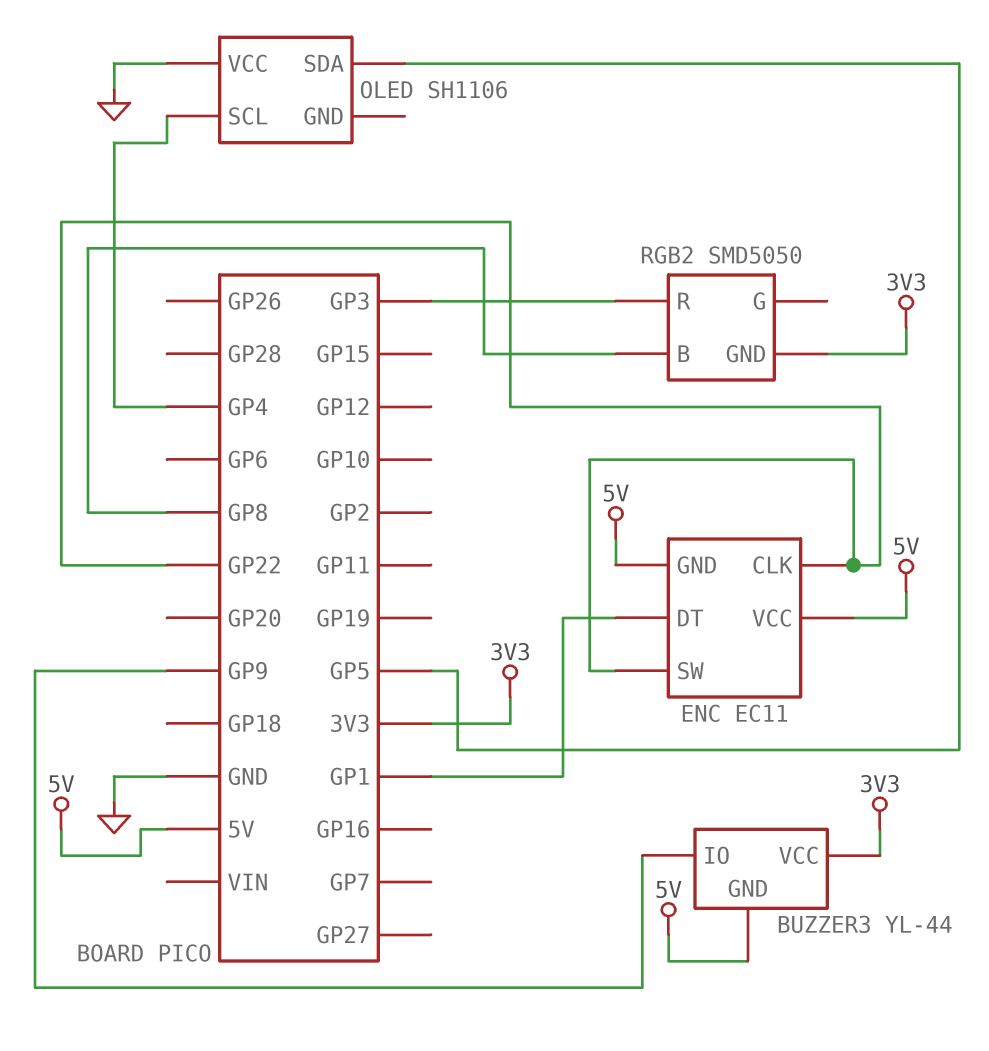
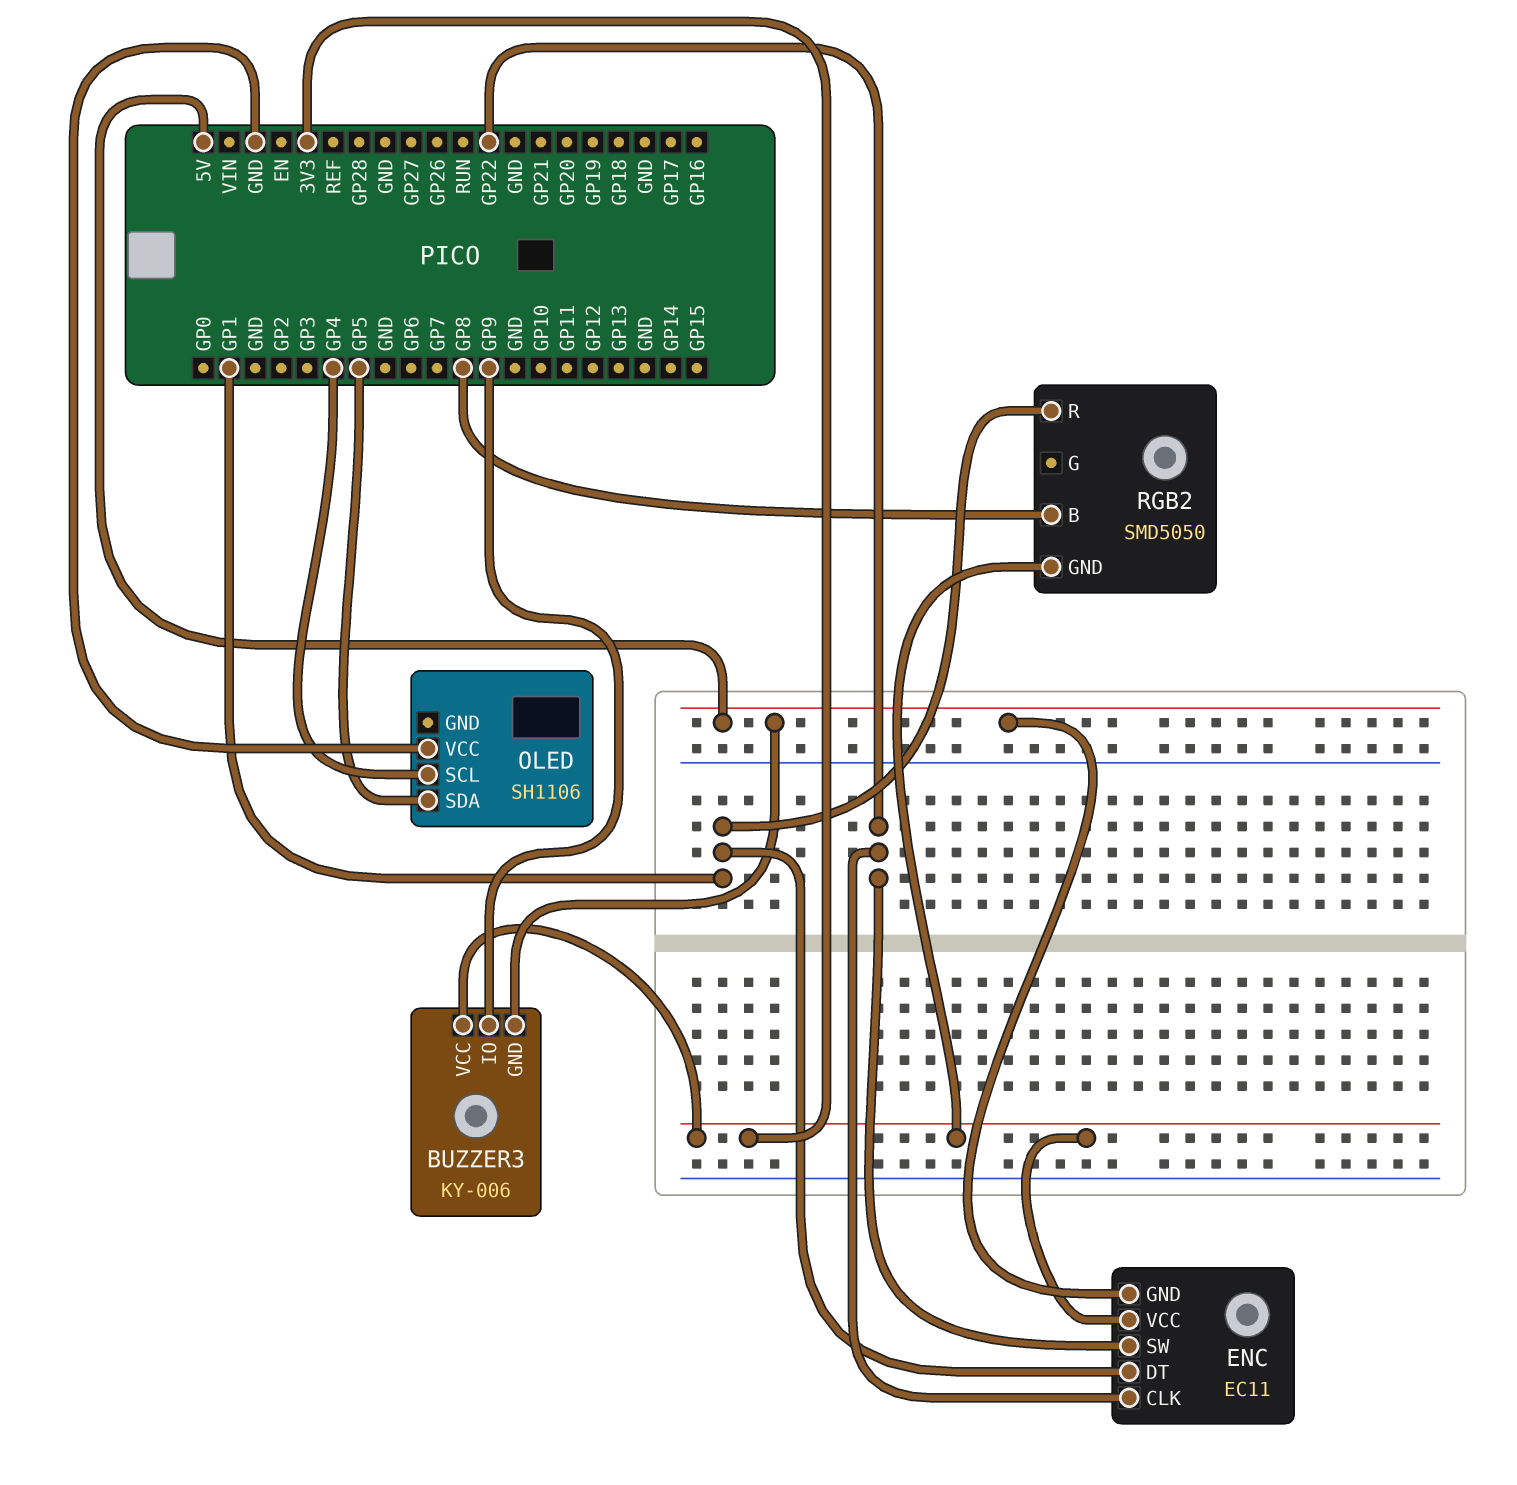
BUZZER3: YL-44 -> KY-006
ENC pin VCC: 5V -> 3V3
RGB2 pin R: GP3 -> GP1

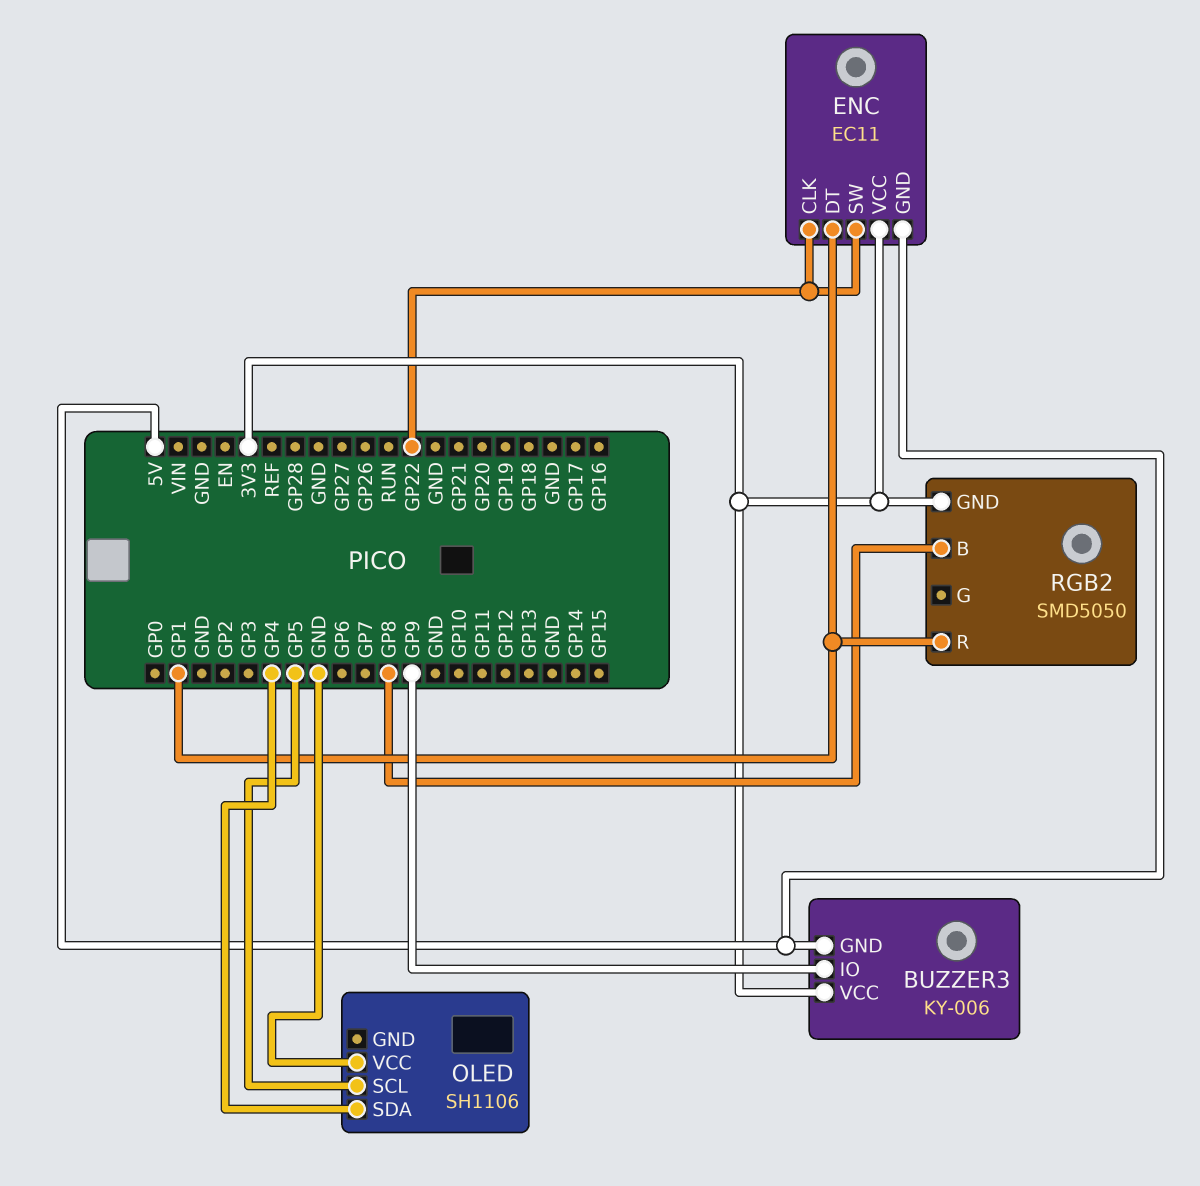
OLED pin SCL: GP4 -> GP5
OLED pin SDA: GP5 -> GP4

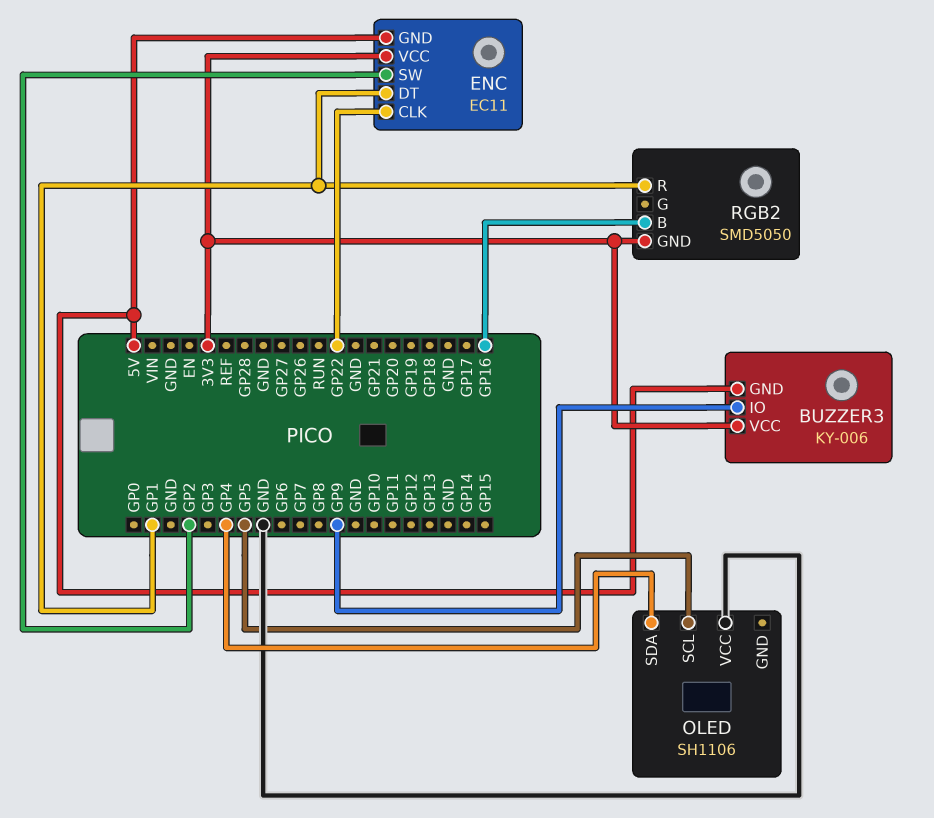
ENC pin SW: GP22 -> GP2
RGB2 pin B: GP8 -> GP16

